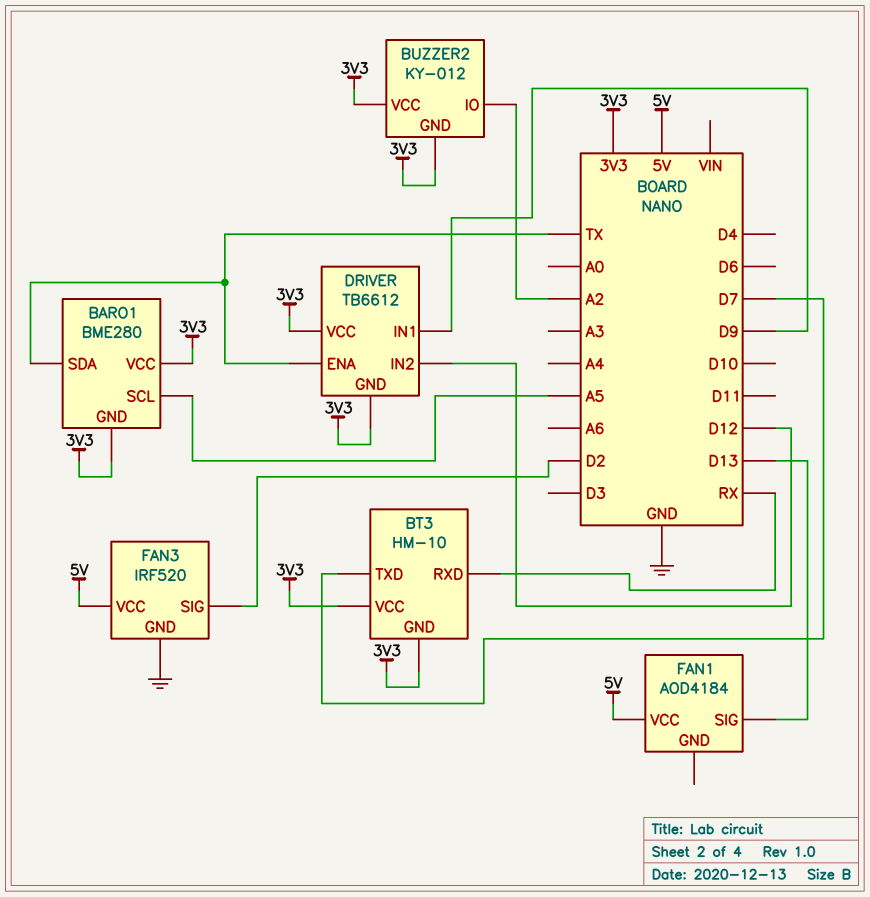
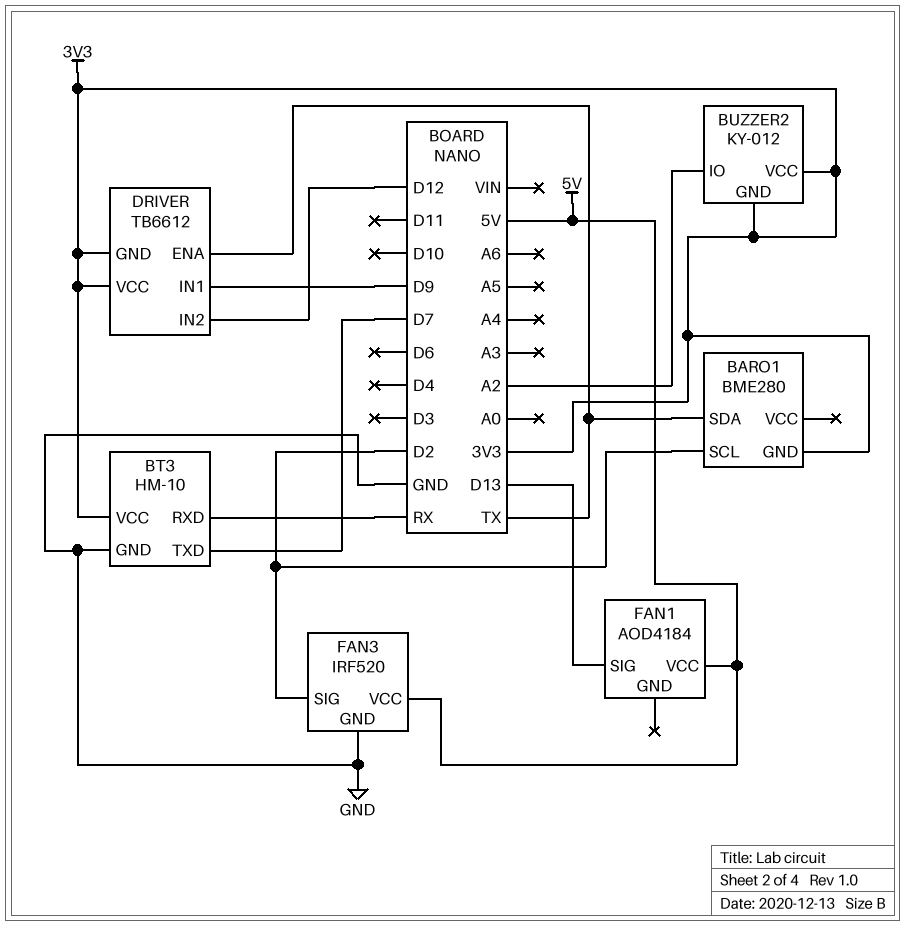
BARO1 pin SCL: A5 -> D2
BARO1 pin VCC: 3V3 -> none
BT3 pin GND: 3V3 -> GND

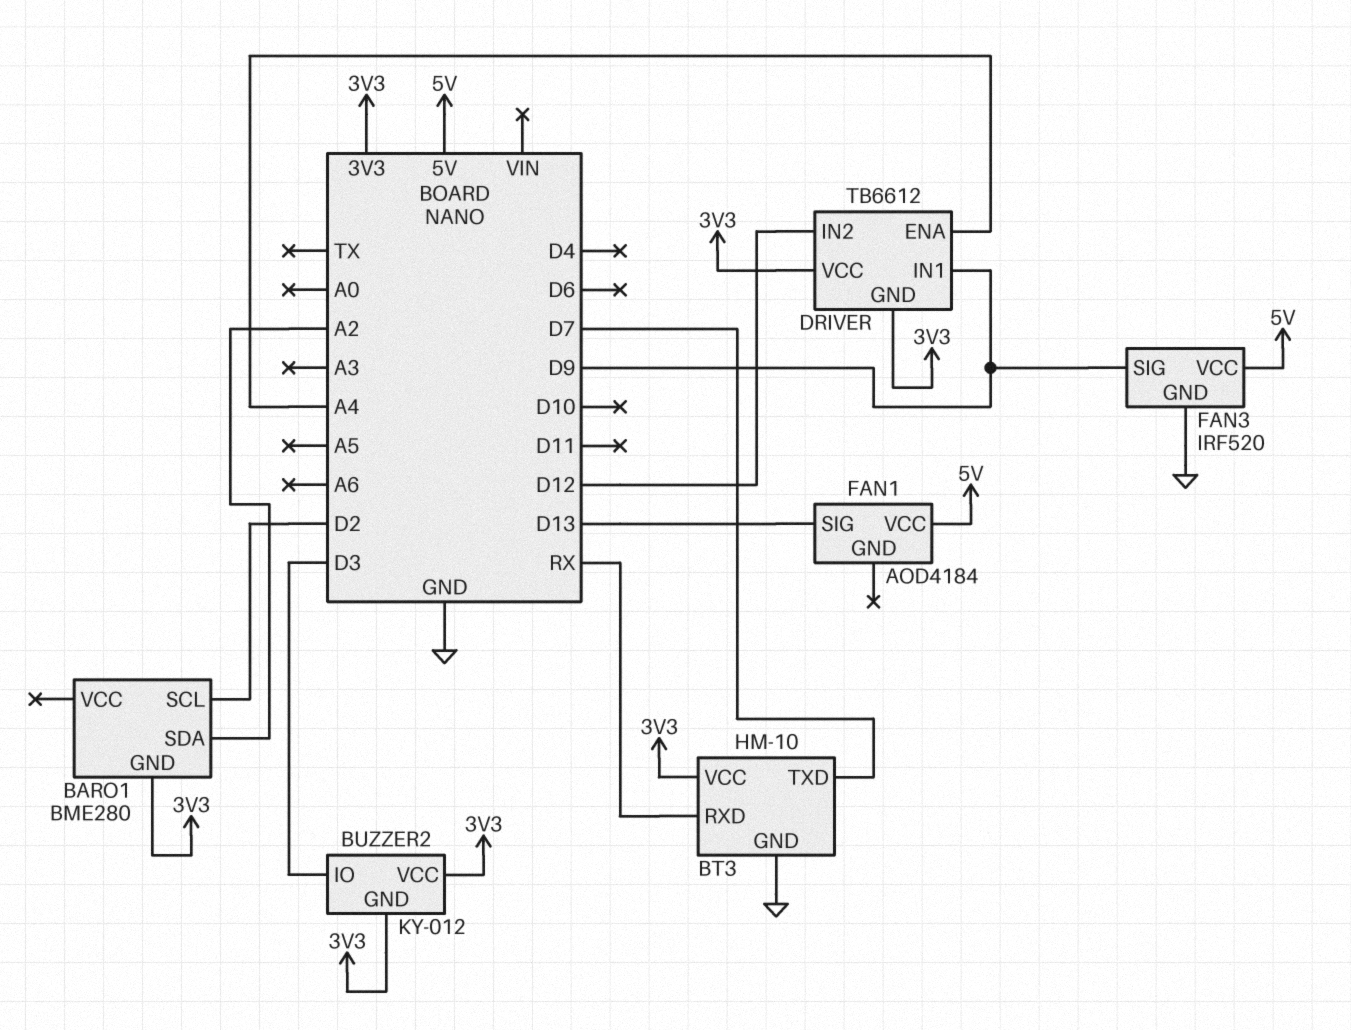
BARO1 pin SDA: TX -> A2
BUZZER2 pin IO: A2 -> D3
DRIVER pin ENA: TX -> A4
FAN3 pin SIG: D2 -> D9

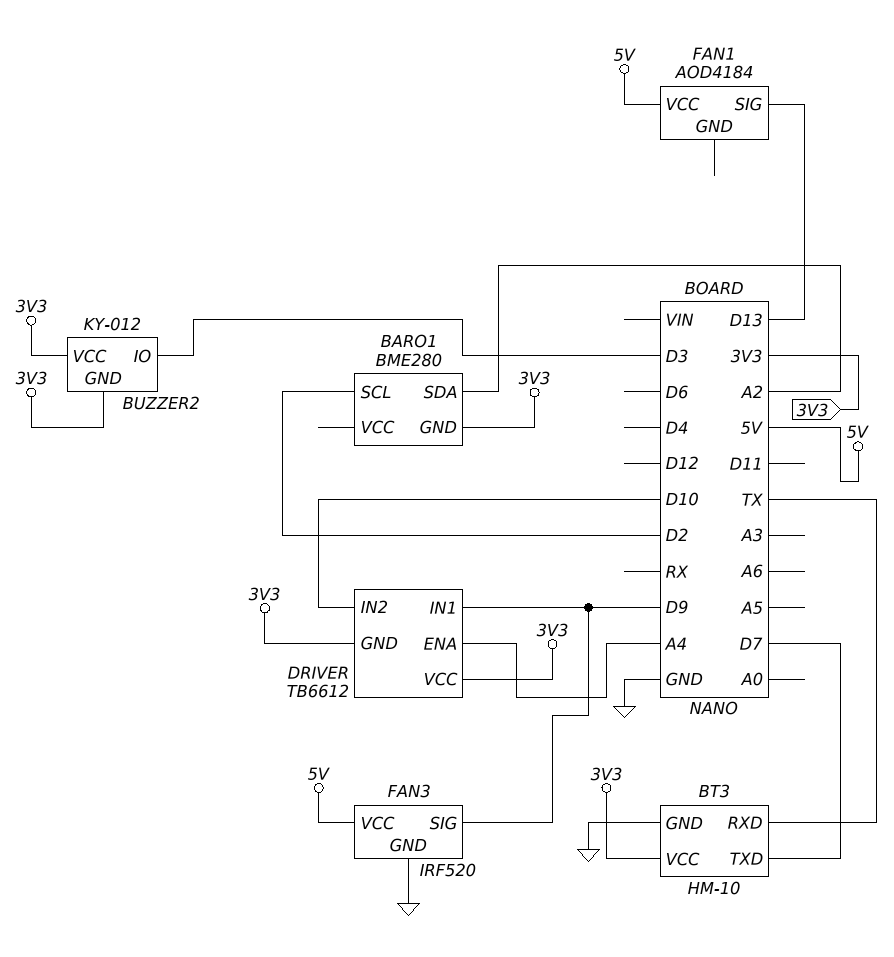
BT3 pin RXD: RX -> TX
DRIVER pin IN2: D12 -> D10

